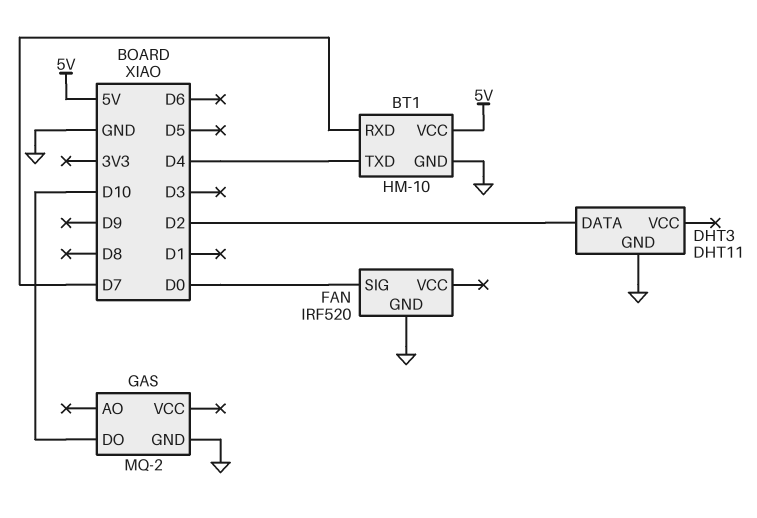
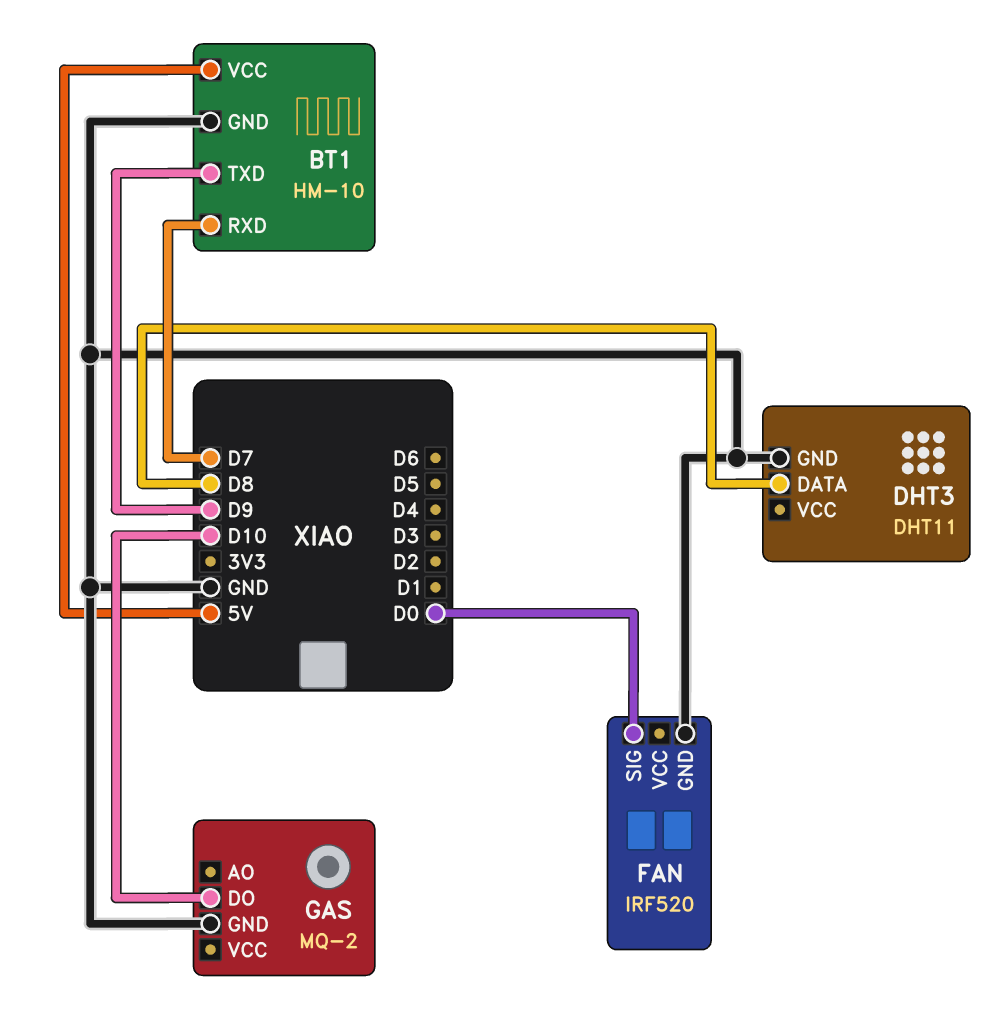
BT1 pin TXD: D4 -> D9
DHT3 pin DATA: D2 -> D8

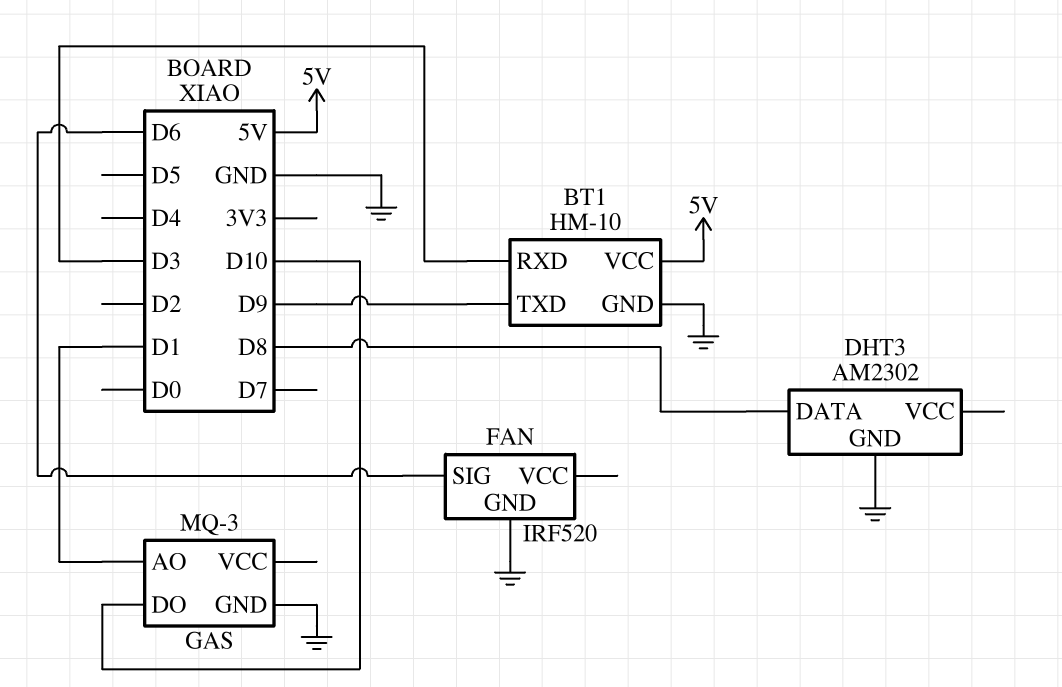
BT1 pin RXD: D7 -> D3
DHT3: DHT11 -> AM2302
FAN pin SIG: D0 -> D6
GAS: MQ-2 -> MQ-3
GAS pin AO: none -> D1

